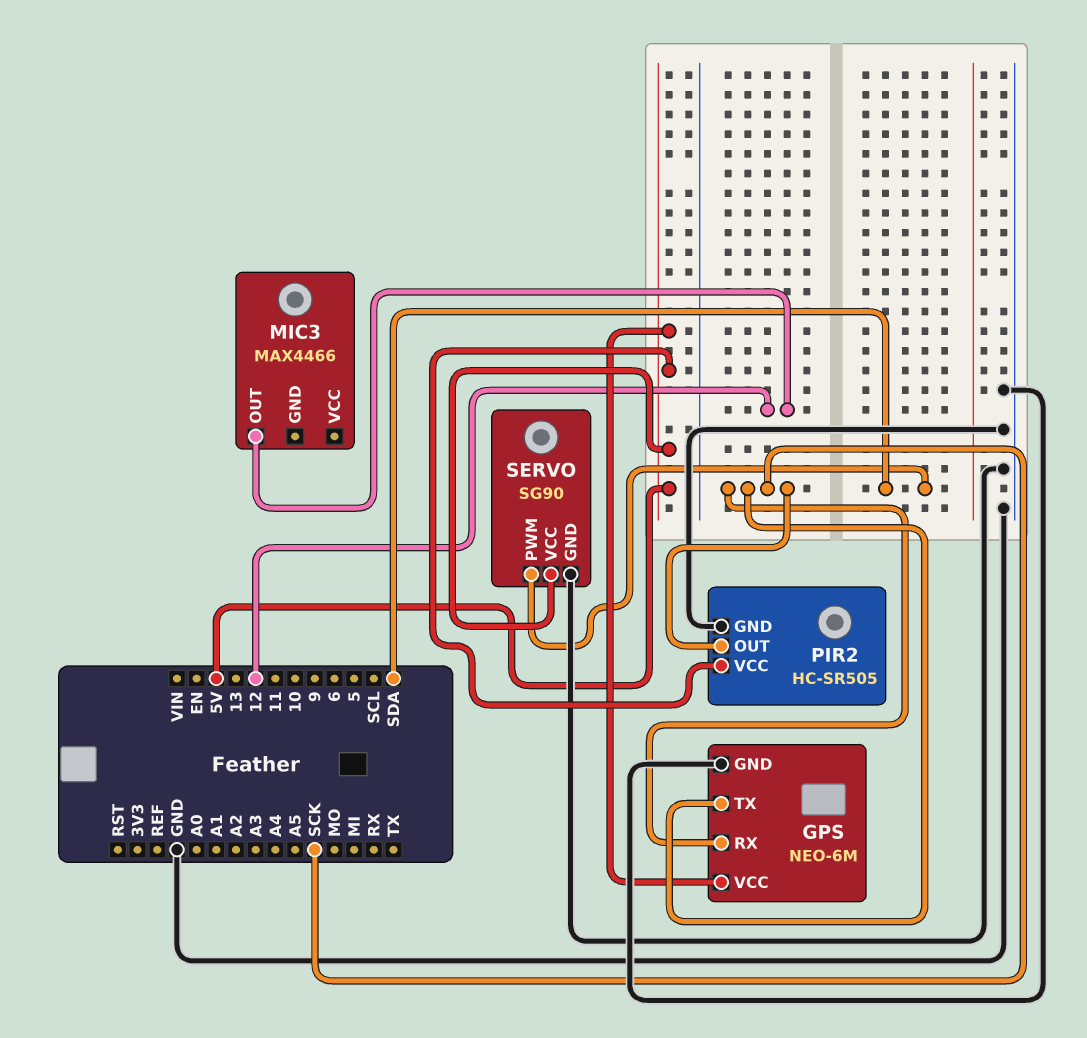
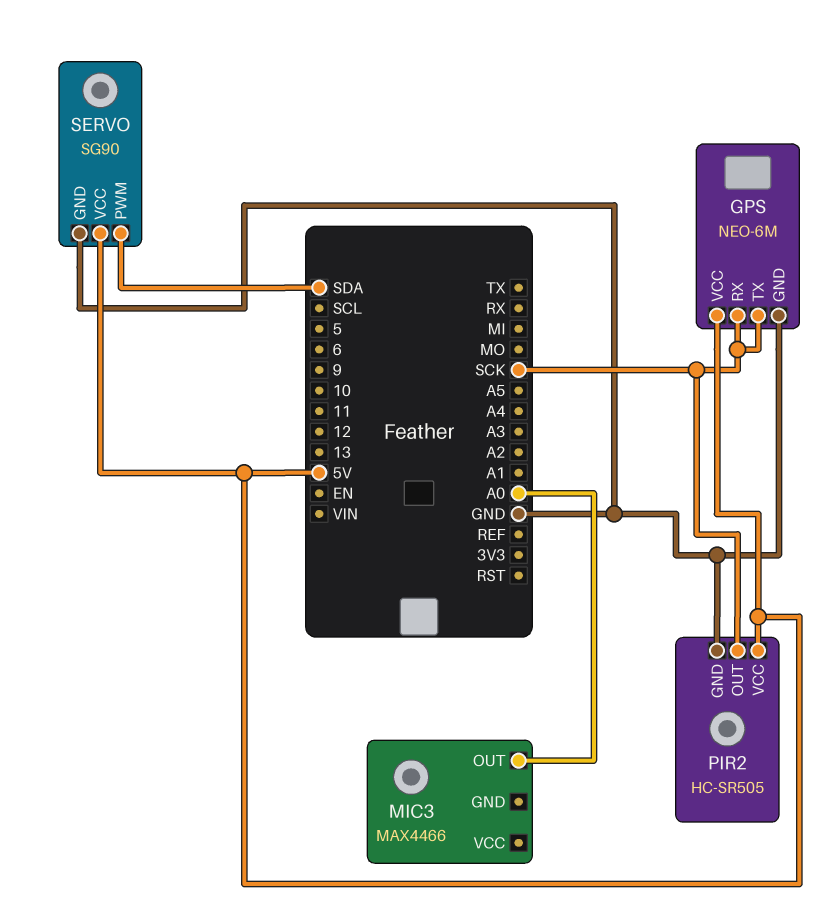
MIC3 pin OUT: 12 -> A0

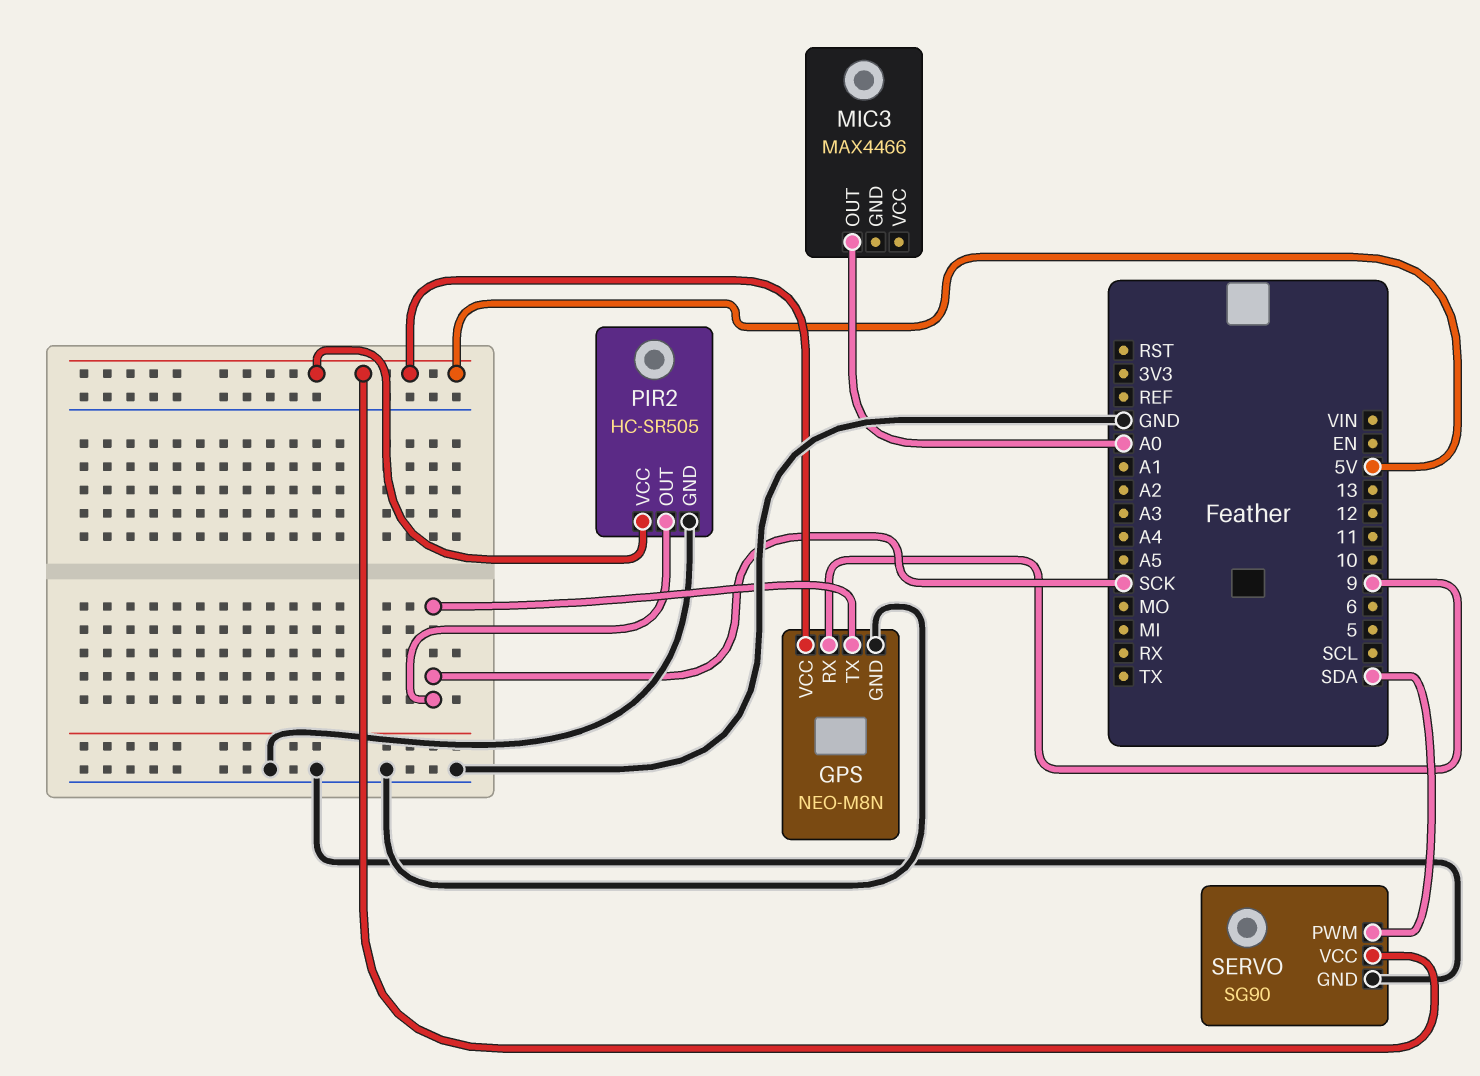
GPS: NEO-6M -> NEO-M8N
GPS pin RX: SCK -> 9

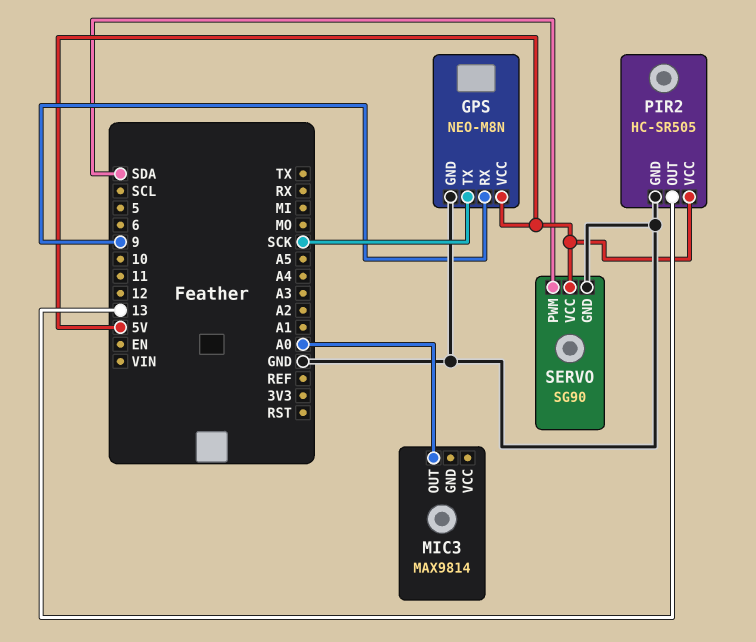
MIC3: MAX4466 -> MAX9814
PIR2 pin OUT: SCK -> 13

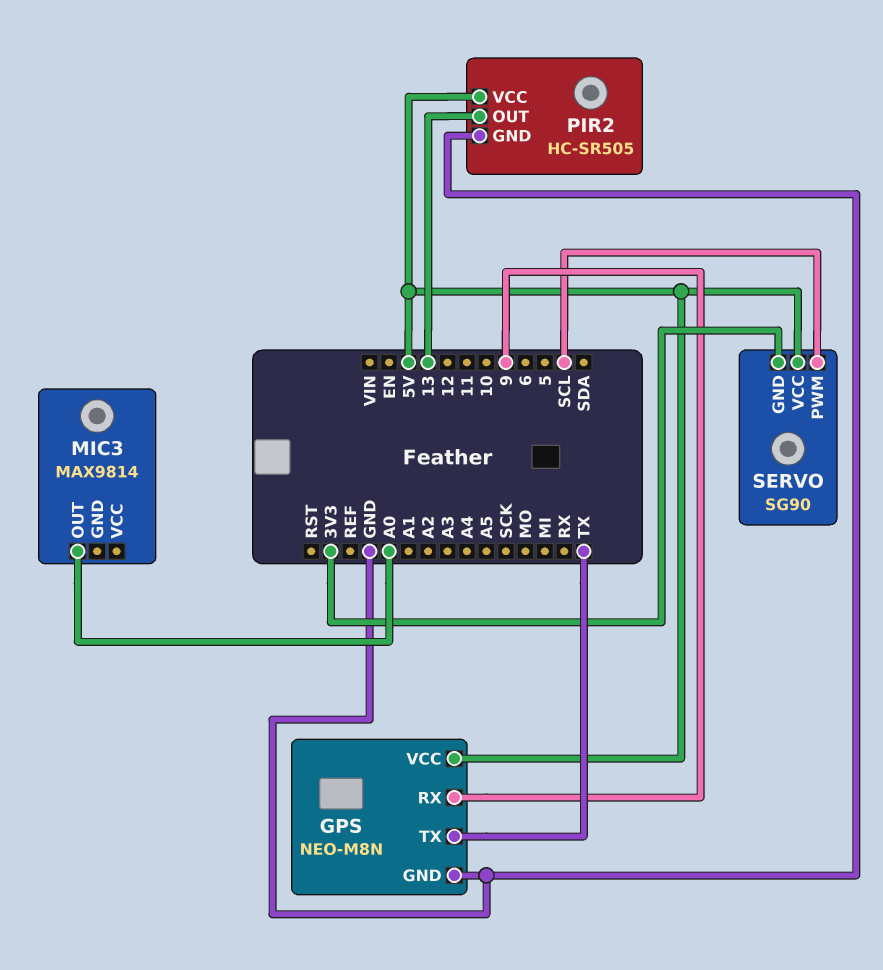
GPS pin TX: SCK -> TX
SERVO pin GND: GND -> 3V3
SERVO pin PWM: SDA -> SCL

